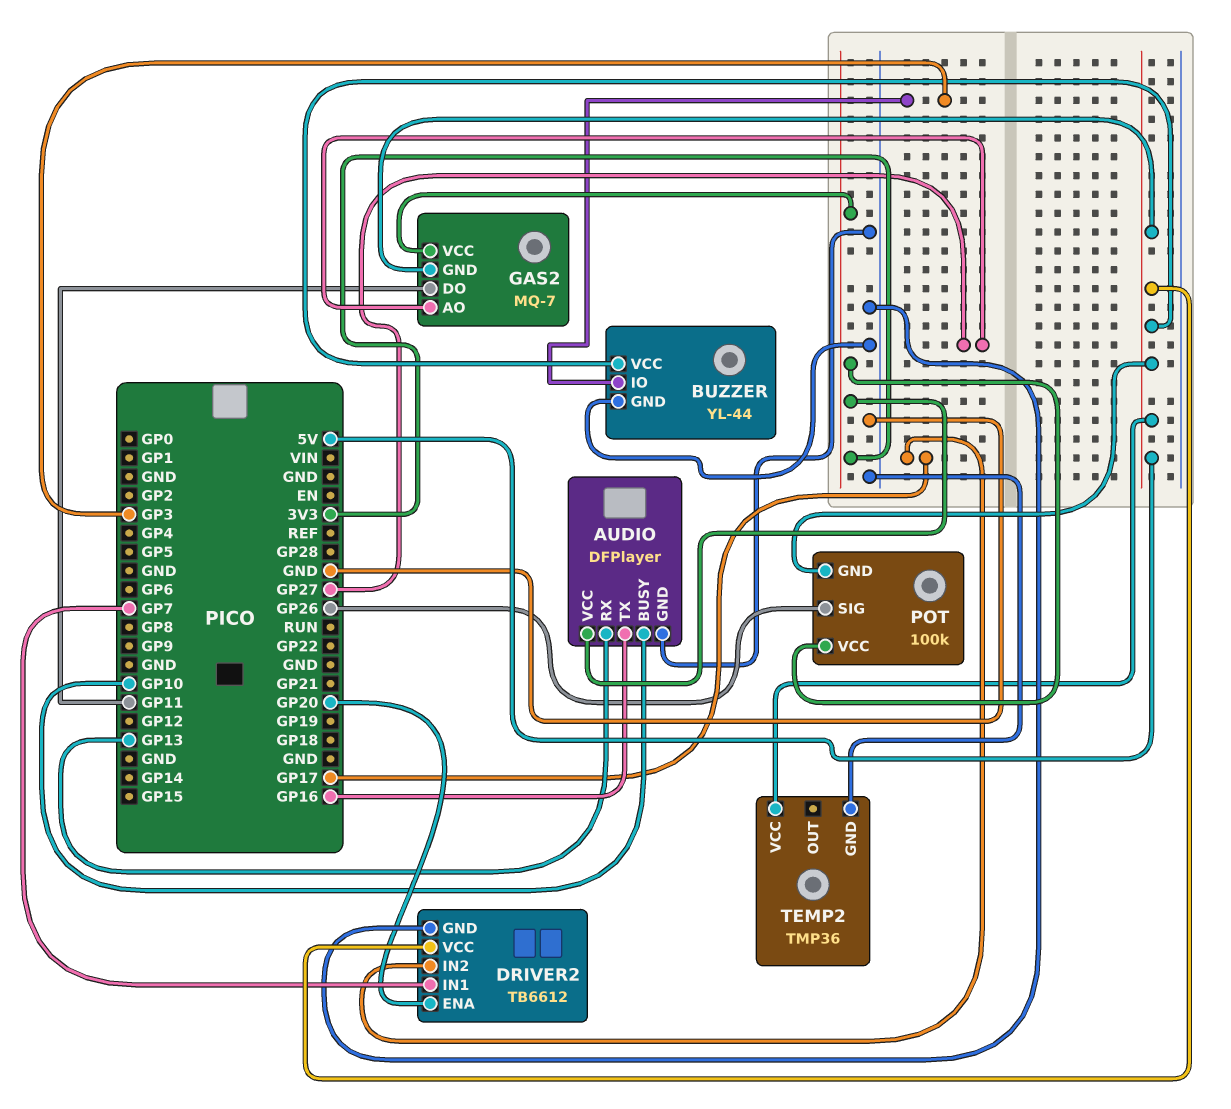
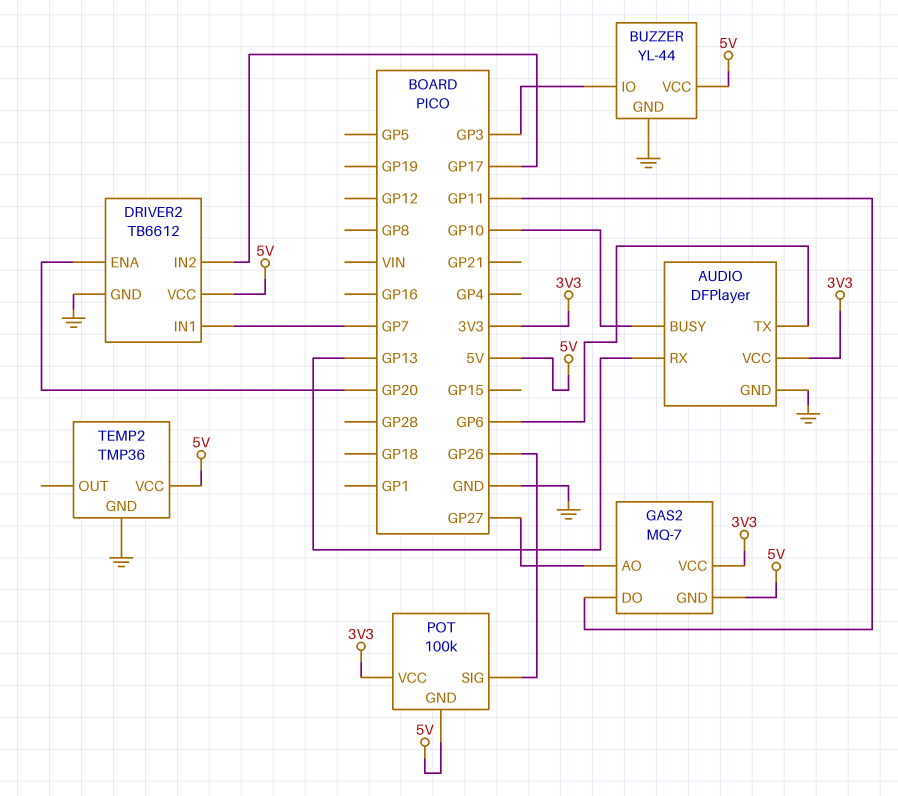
AUDIO pin TX: GP16 -> GP6

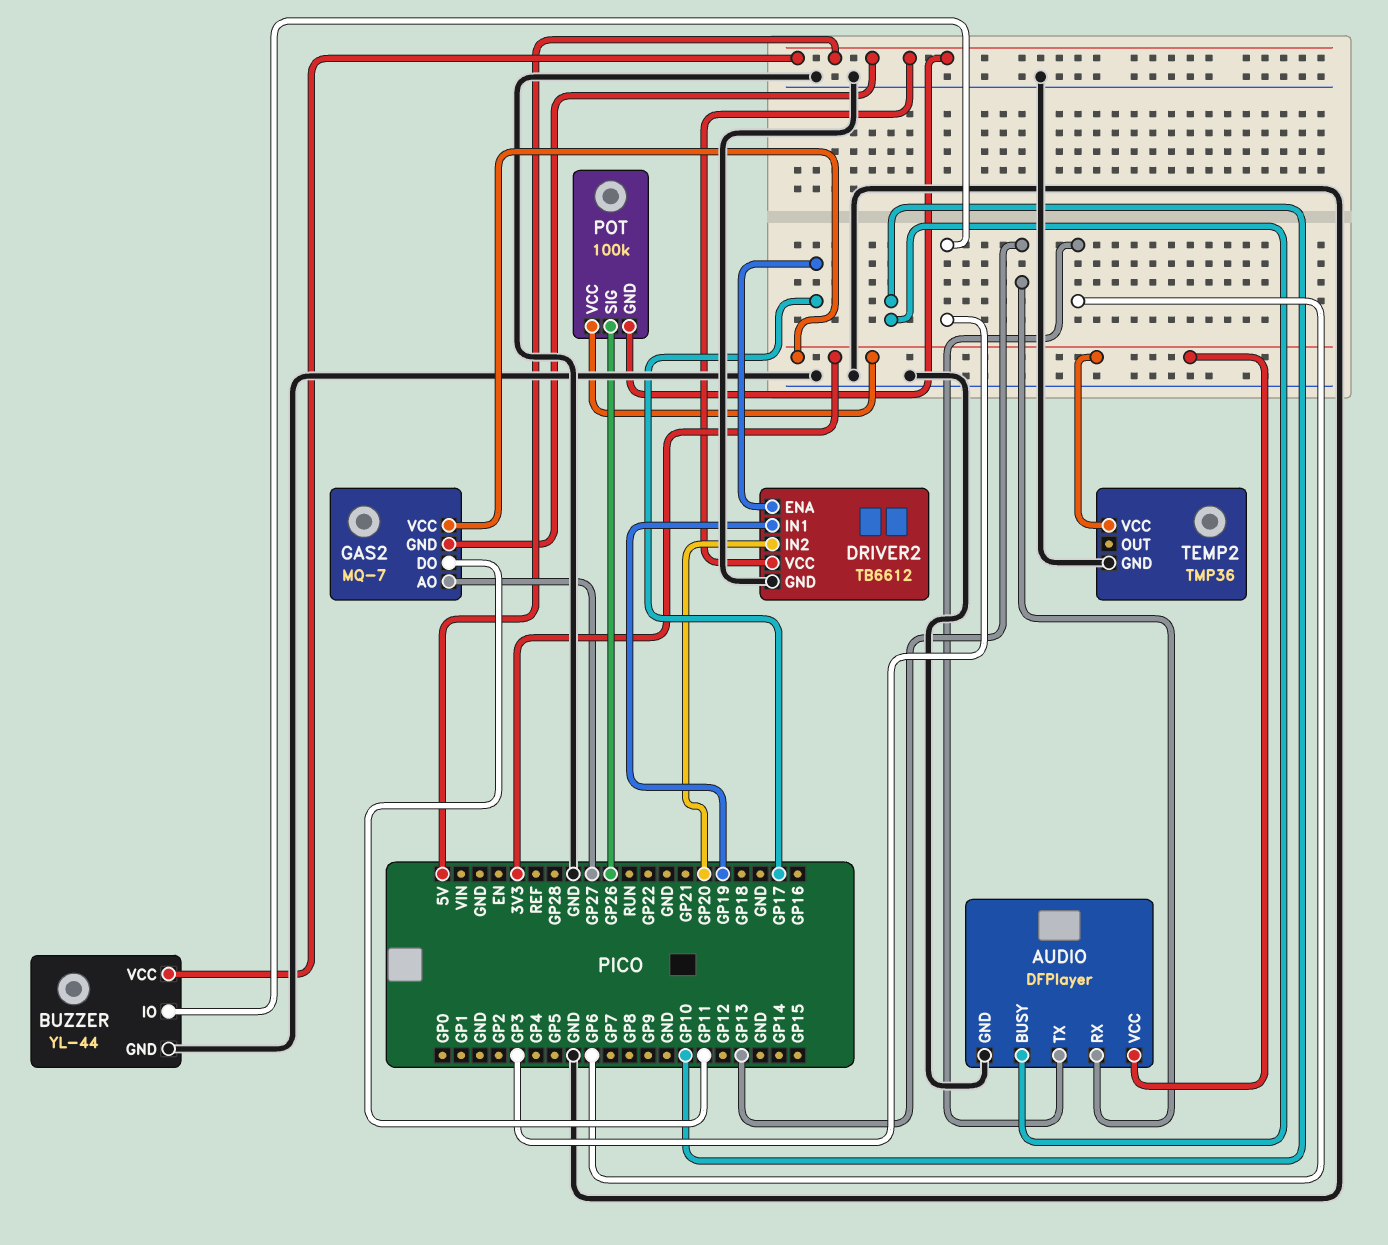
DRIVER2 pin ENA: GP20 -> GP17
DRIVER2 pin IN1: GP7 -> GP19
DRIVER2 pin IN2: GP17 -> GP20
TEMP2 pin VCC: 5V -> 3V3

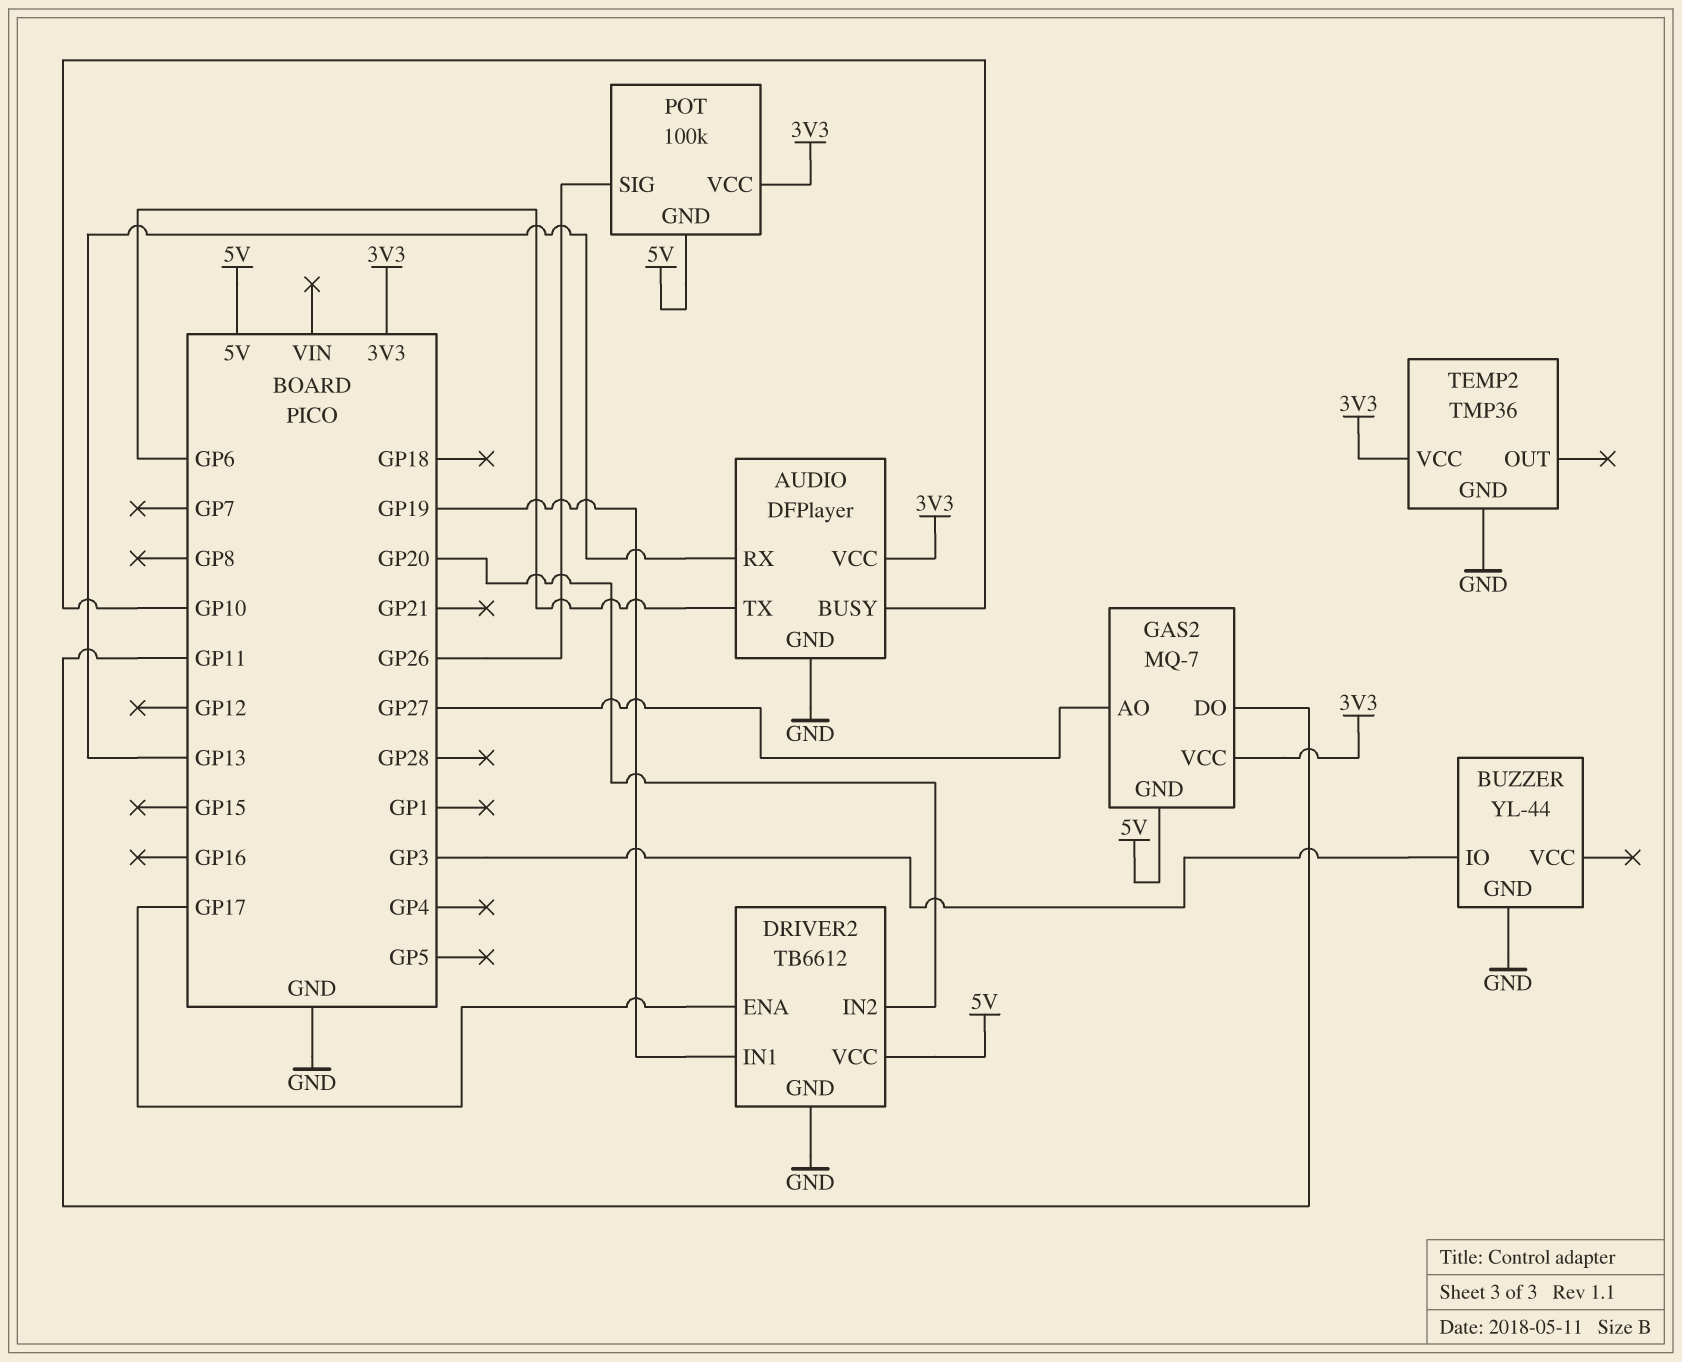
BUZZER pin VCC: 5V -> none

